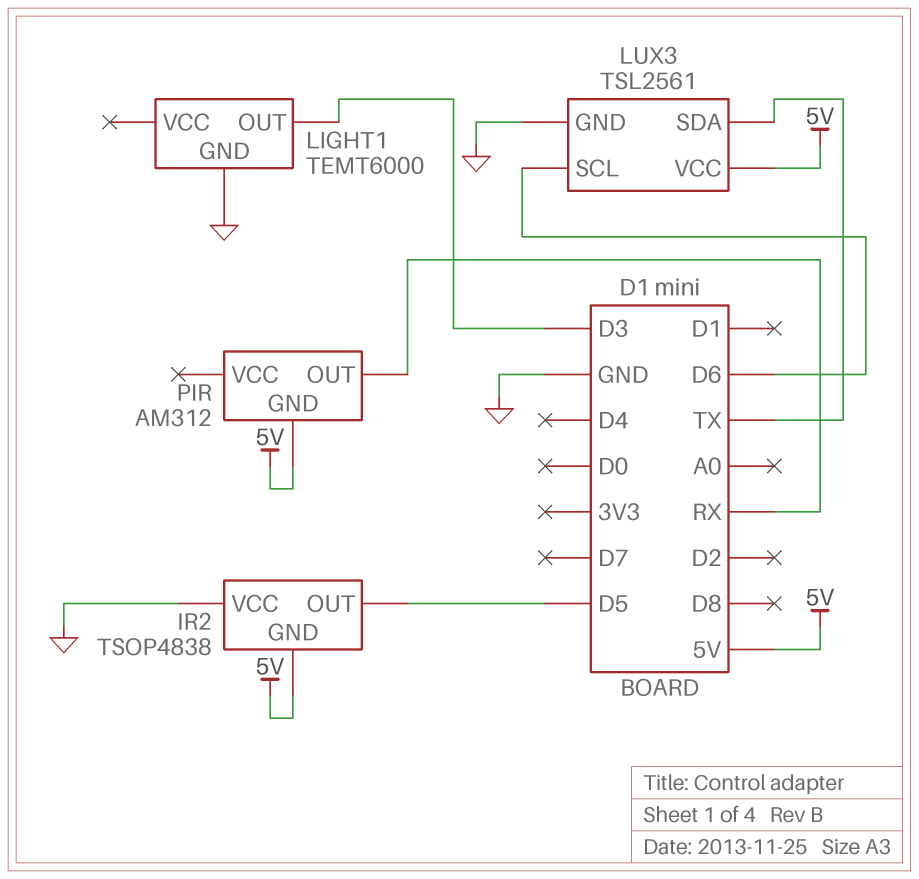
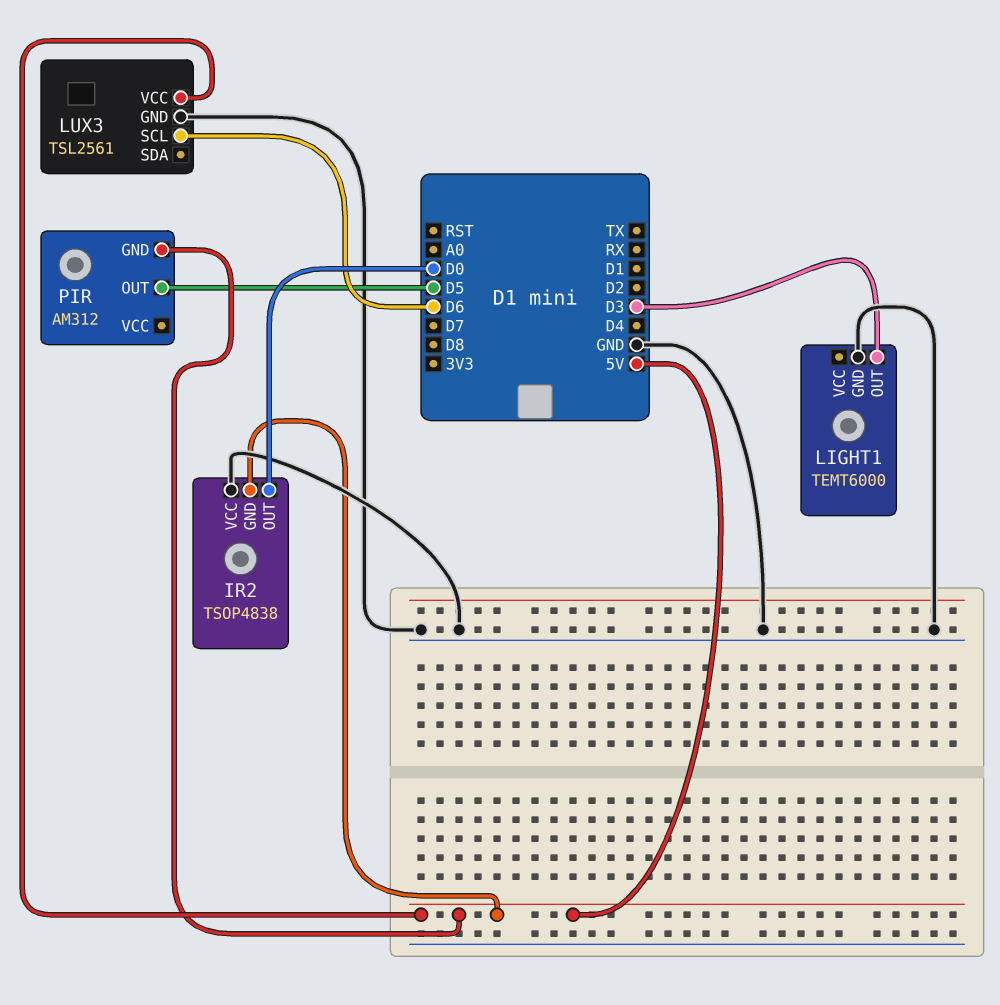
IR2 pin OUT: D5 -> D0
LUX3 pin SDA: TX -> none
PIR pin OUT: RX -> D5

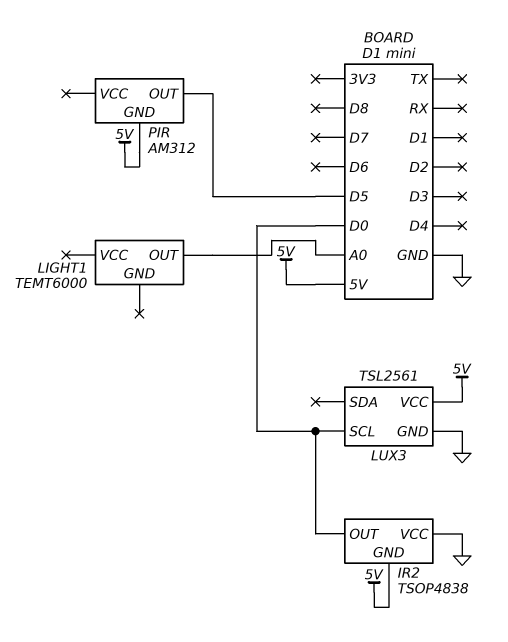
LIGHT1 pin GND: GND -> none
LIGHT1 pin OUT: D3 -> A0
LUX3 pin SCL: D6 -> D0

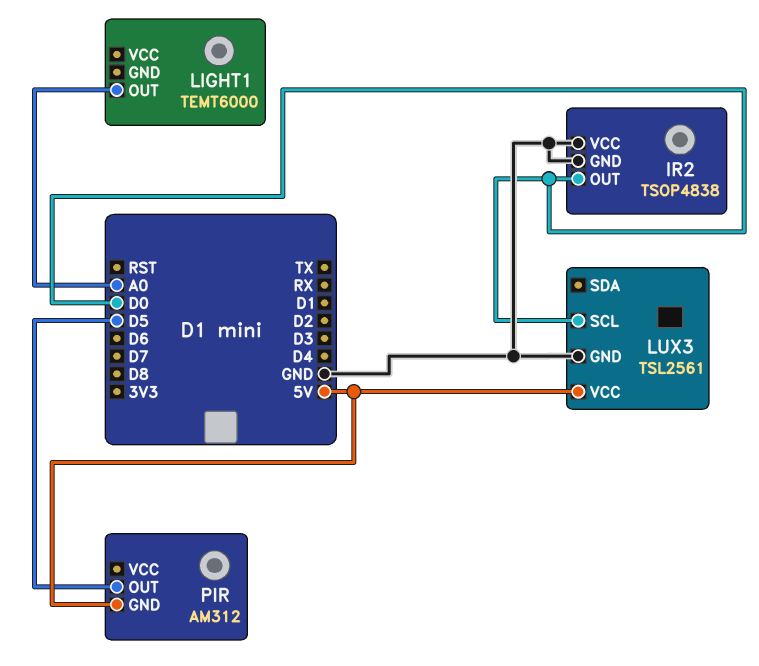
IR2 pin GND: 5V -> GND

